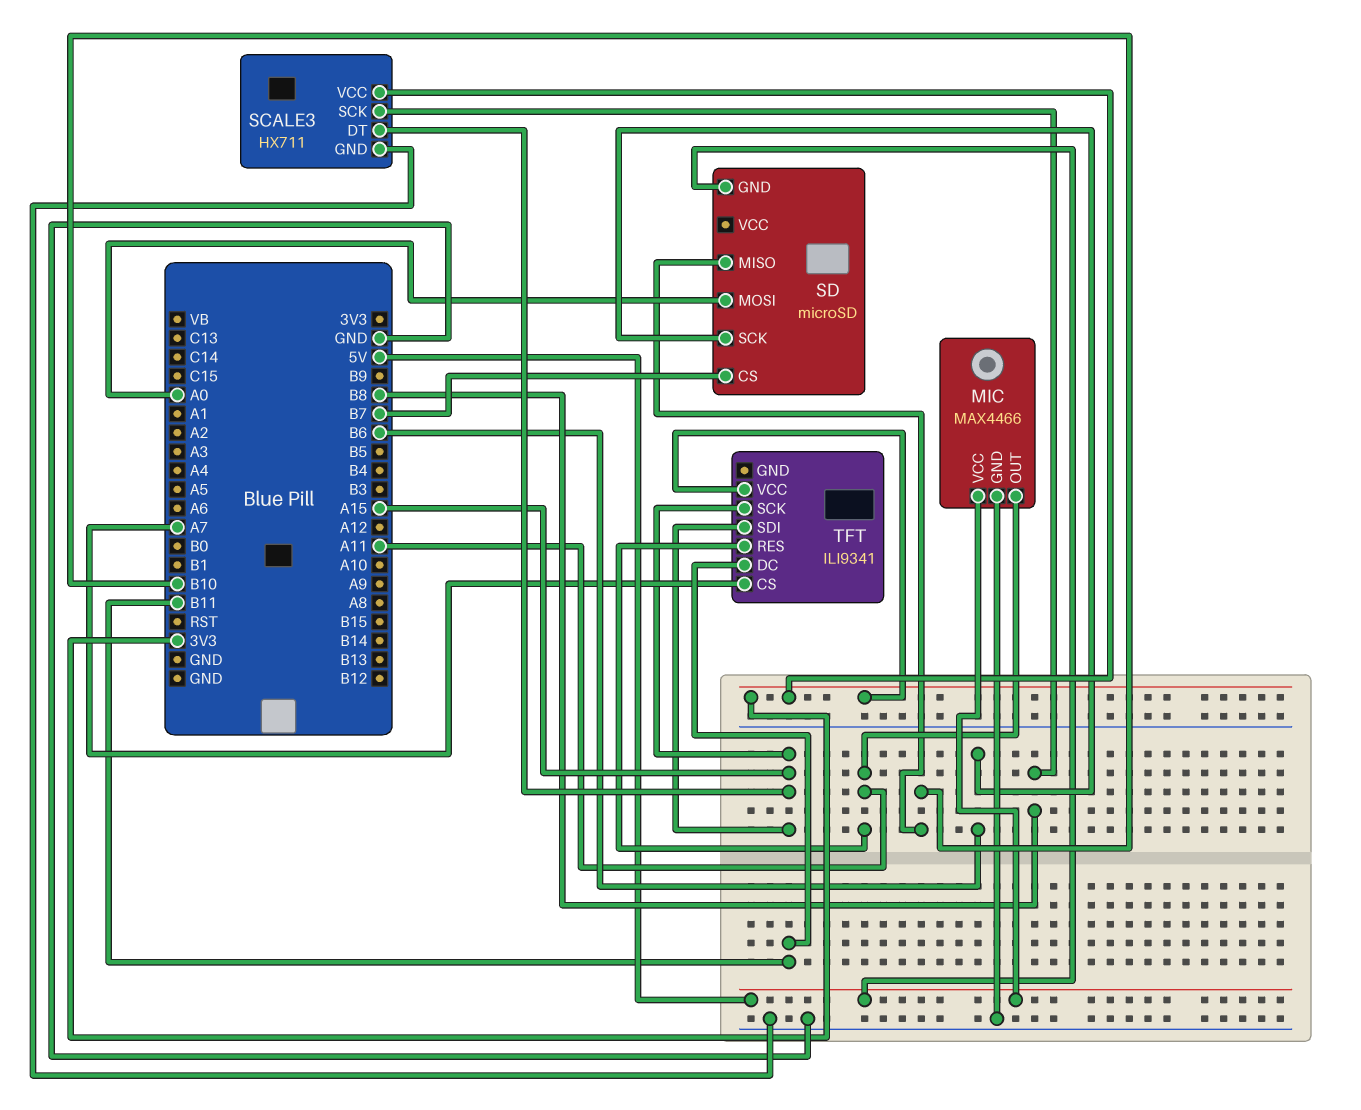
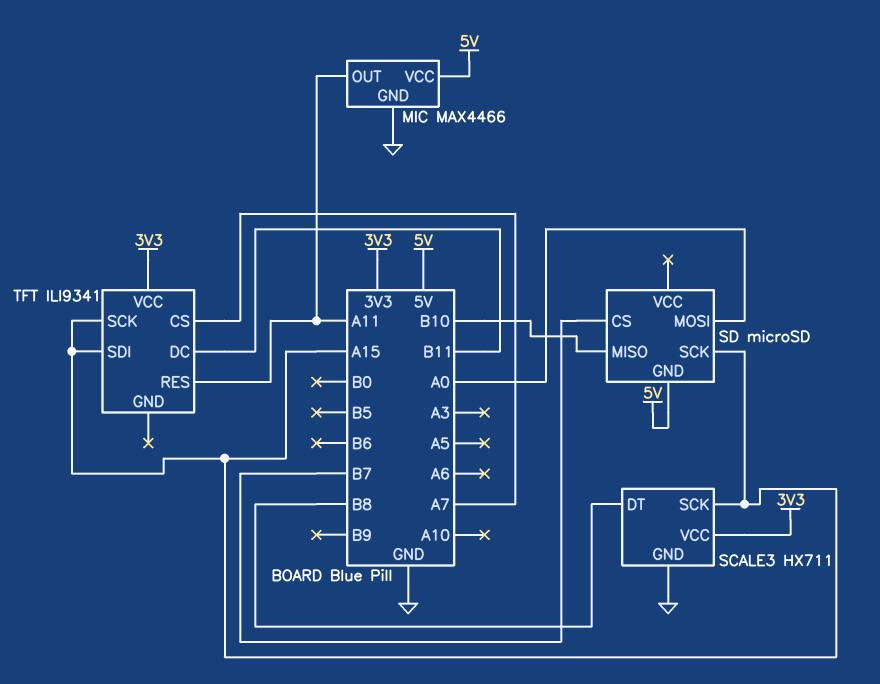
SCALE3 pin DT: A15 -> B8
SCALE3 pin SCK: B8 -> A15
SD pin SCK: B6 -> A15

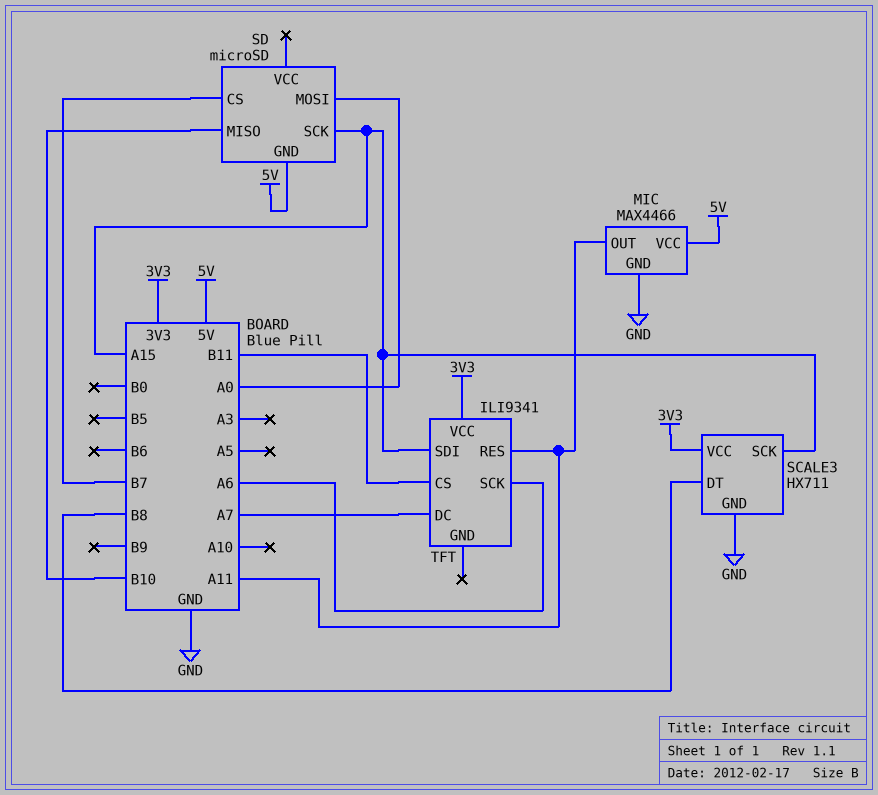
TFT pin CS: A7 -> B11
TFT pin DC: B11 -> A7
TFT pin SCK: A15 -> A6

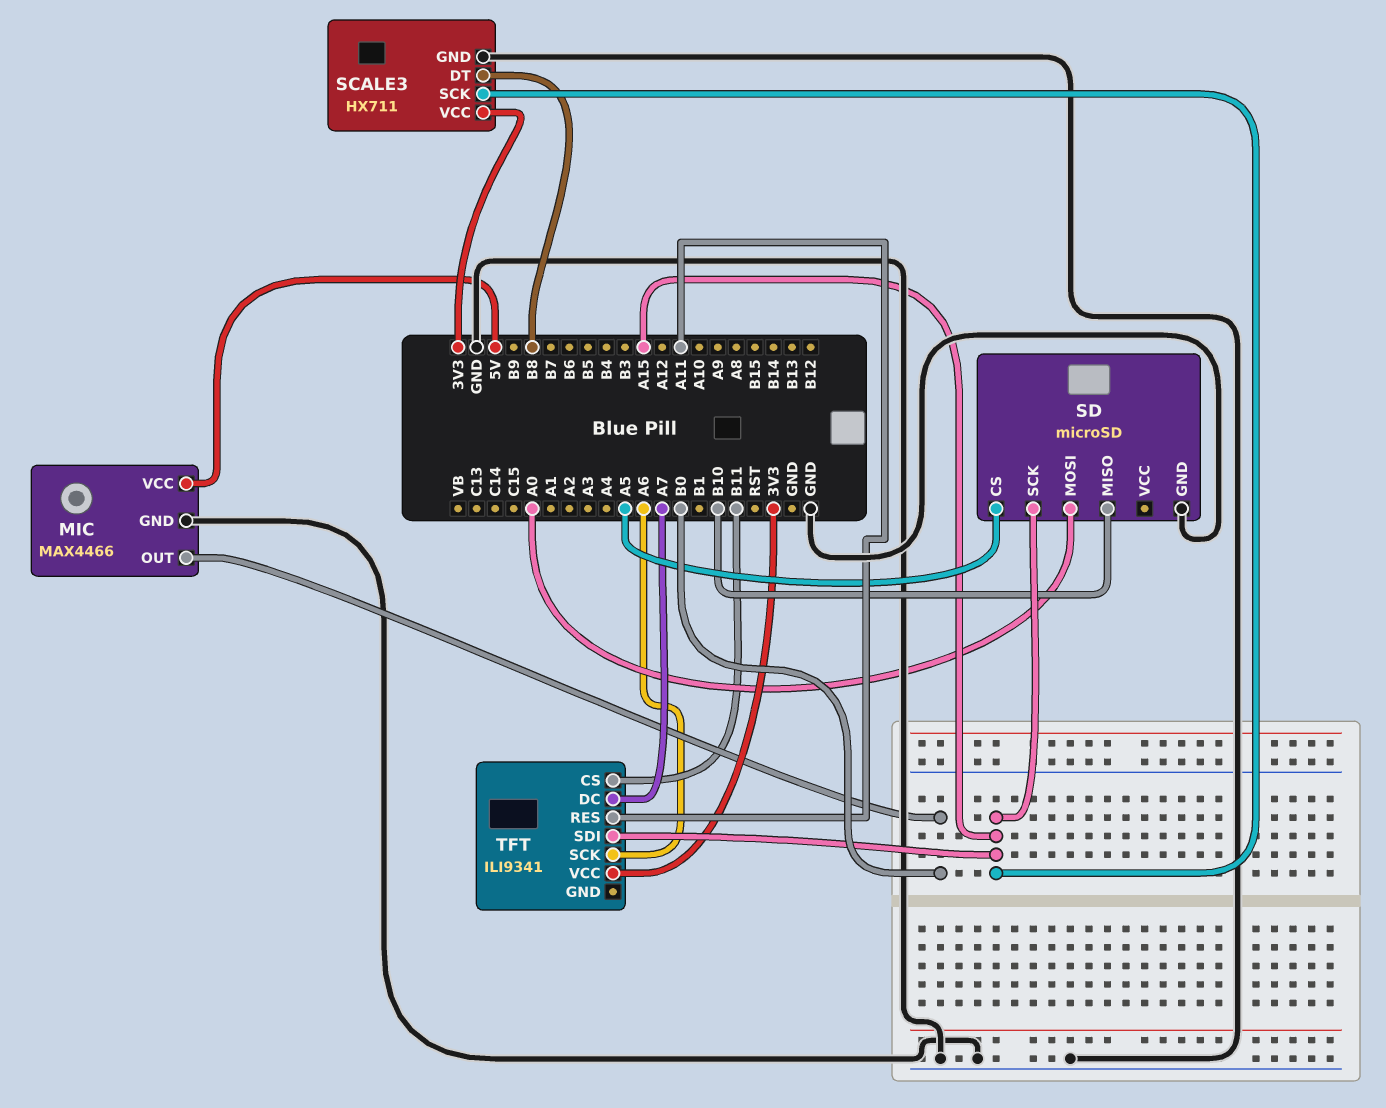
MIC pin OUT: A11 -> B0
SD pin CS: B7 -> A5
SD pin GND: 5V -> GND

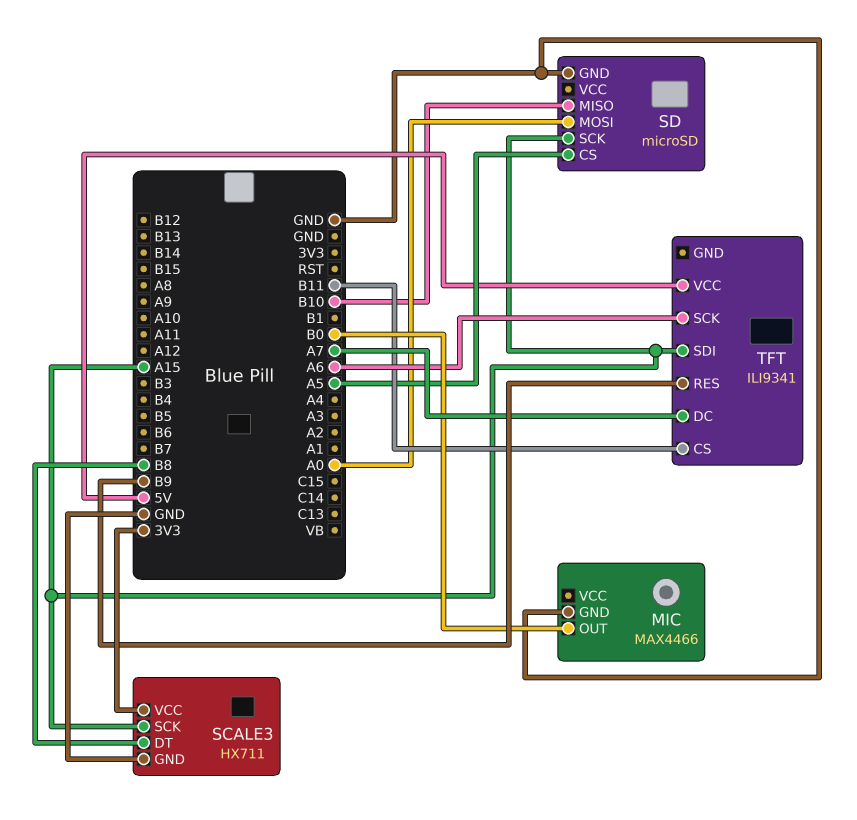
MIC pin VCC: 5V -> none
TFT pin RES: A11 -> B9
TFT pin VCC: 3V3 -> 5V

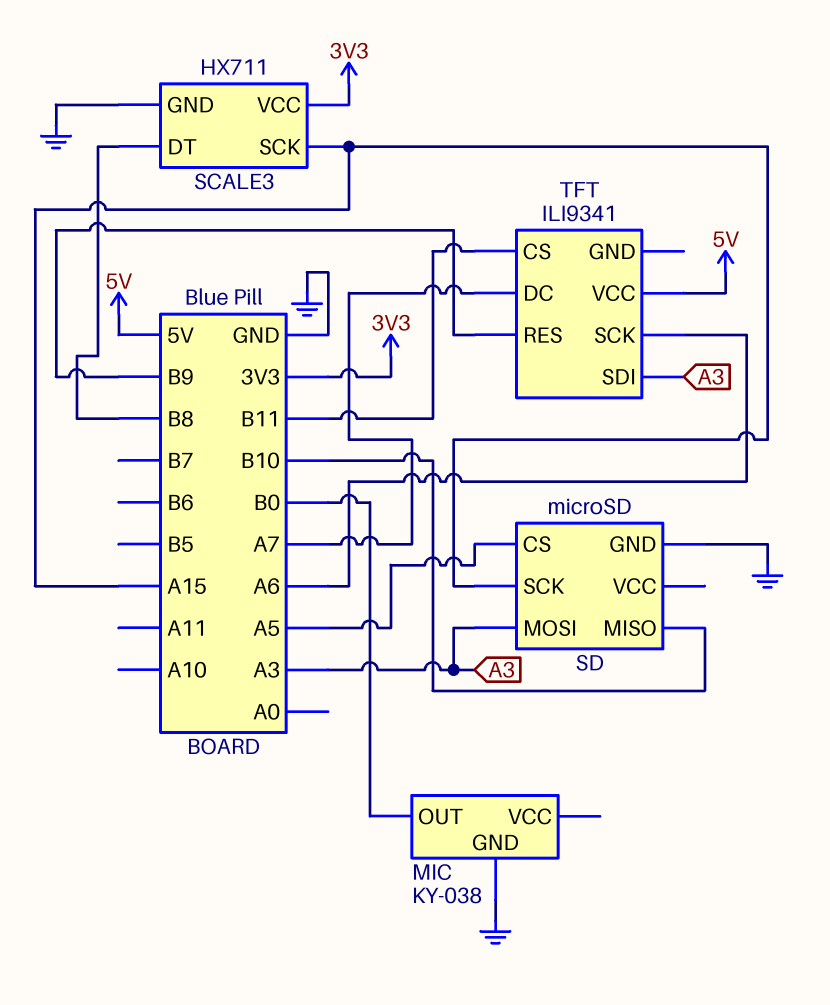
MIC: MAX4466 -> KY-038
SD pin MOSI: A0 -> A3
TFT pin SDI: A15 -> A3

